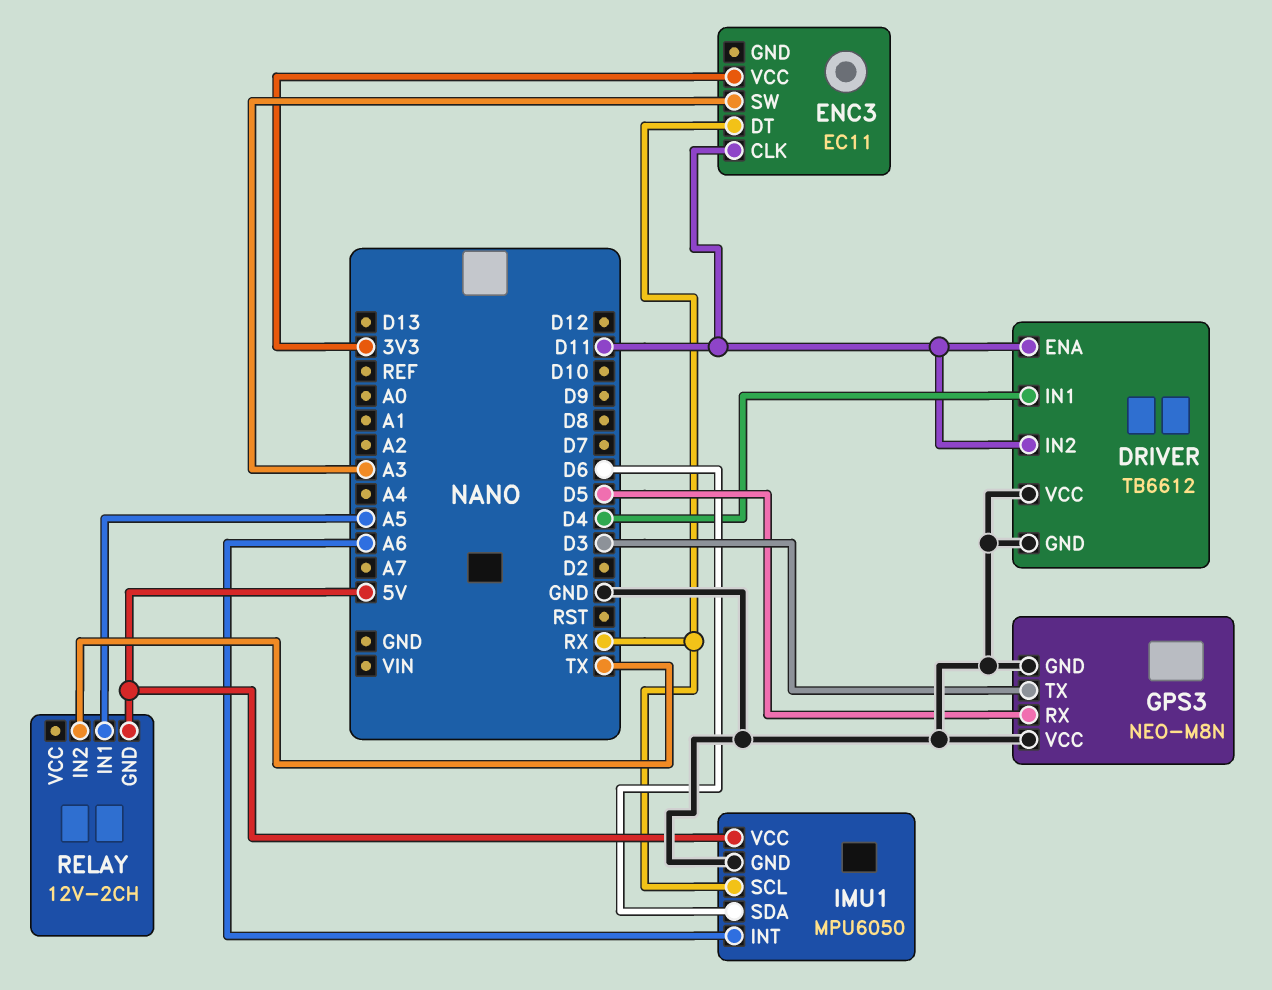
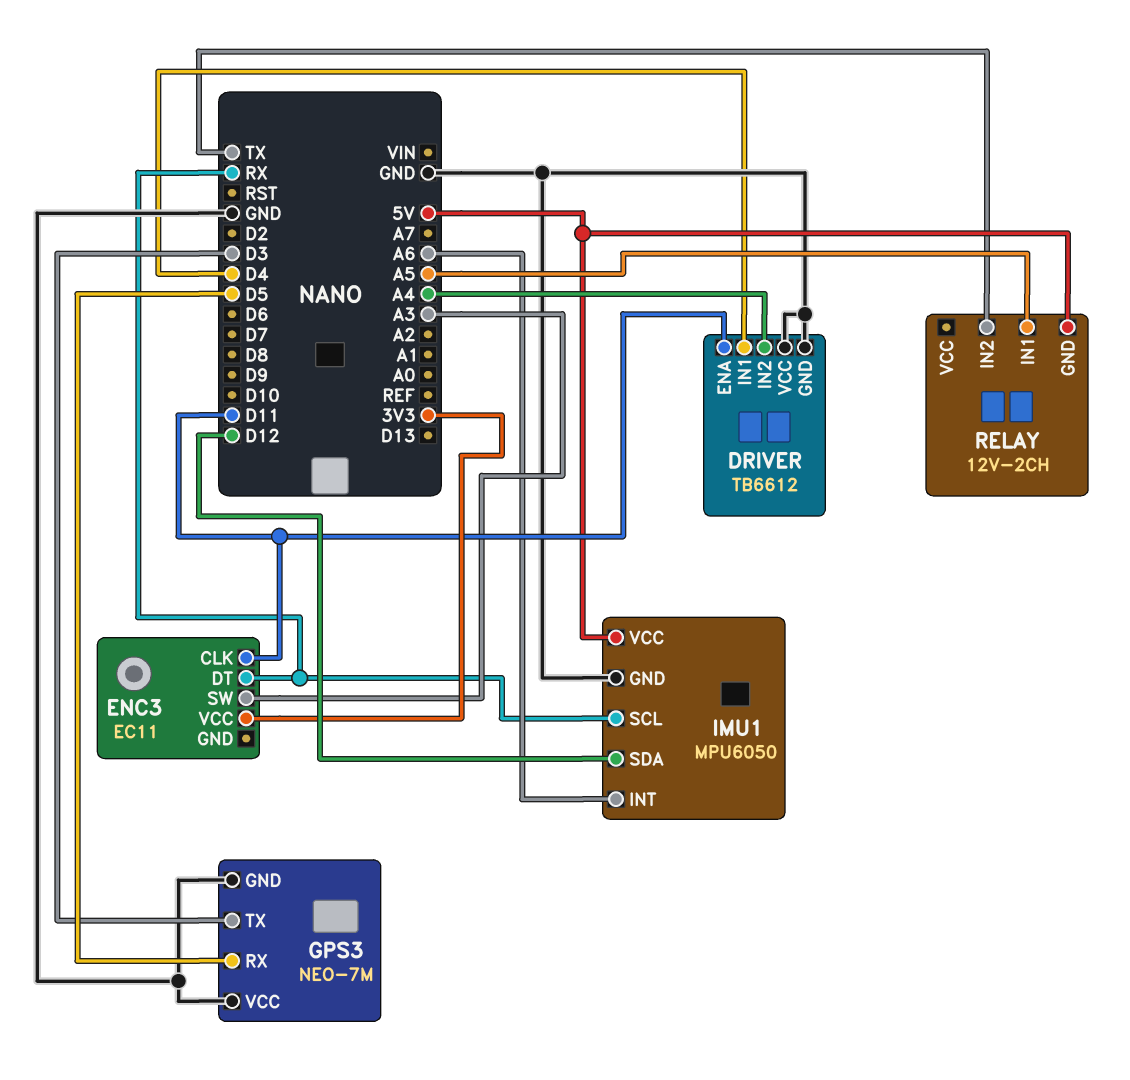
DRIVER pin IN2: D11 -> A4
GPS3: NEO-M8N -> NEO-7M
IMU1 pin SDA: D6 -> D12

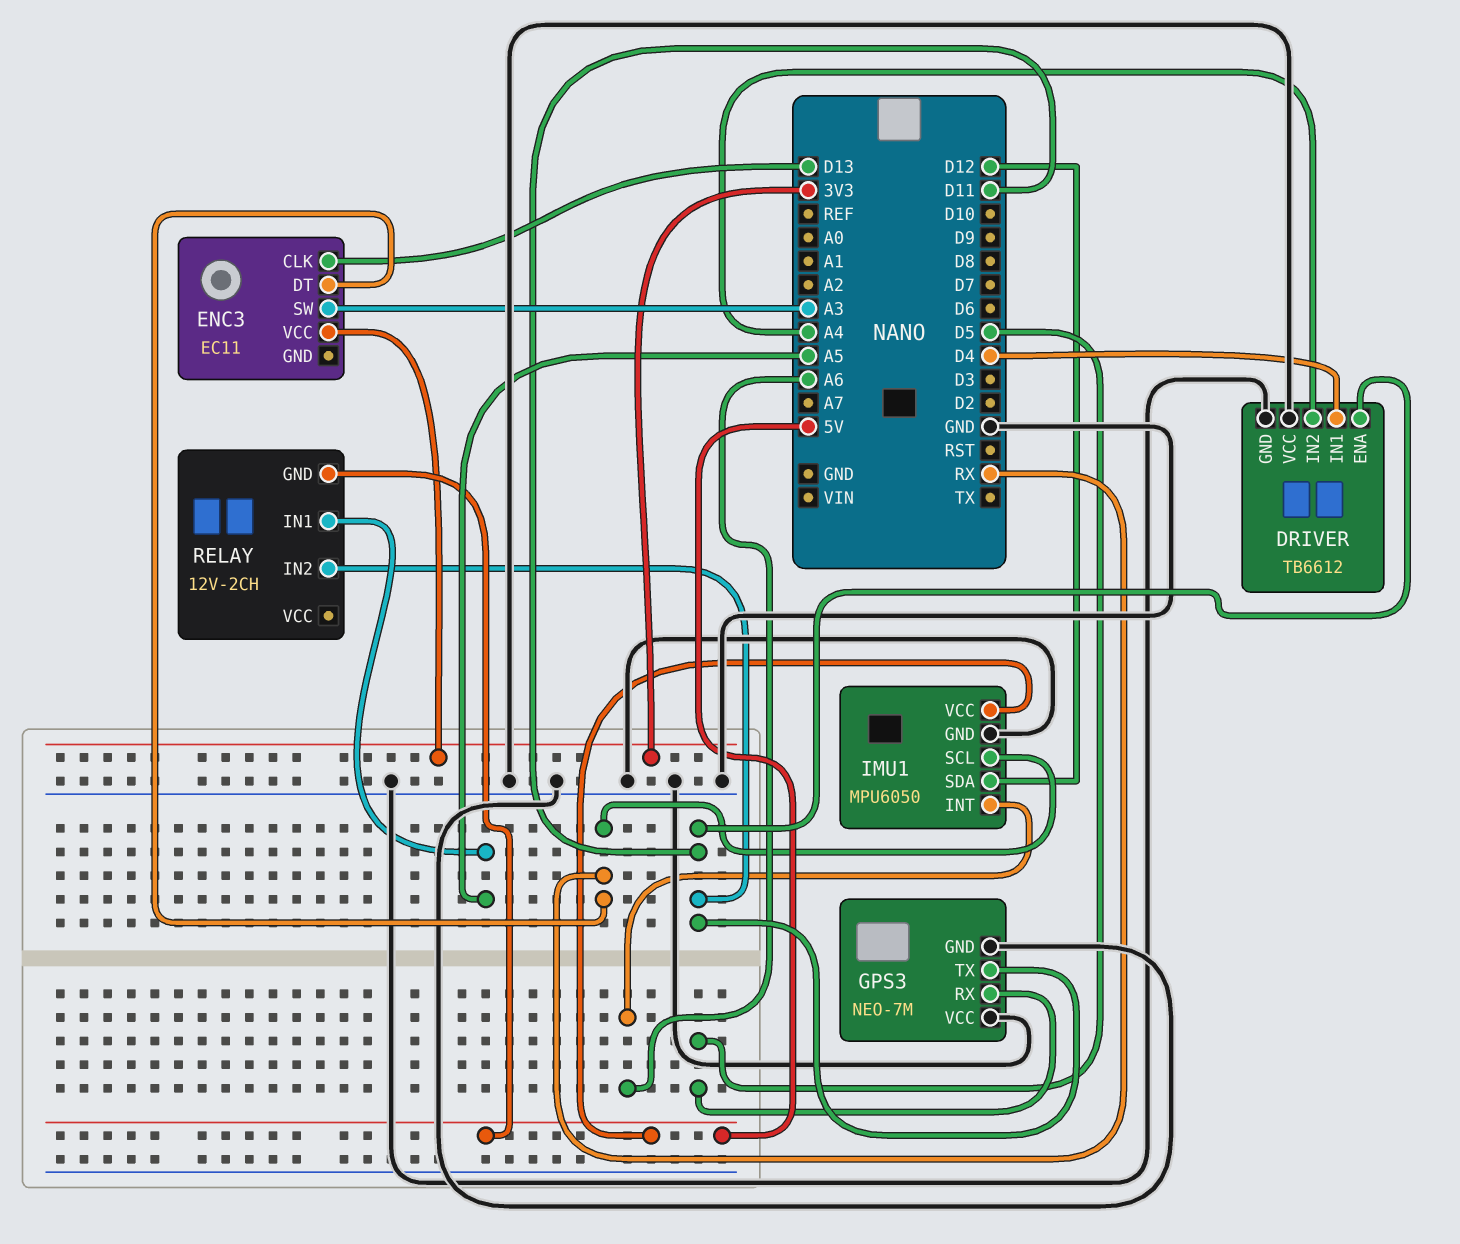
ENC3 pin CLK: D11 -> D13
GPS3 pin TX: D3 -> D11
RELAY pin IN2: TX -> D11

